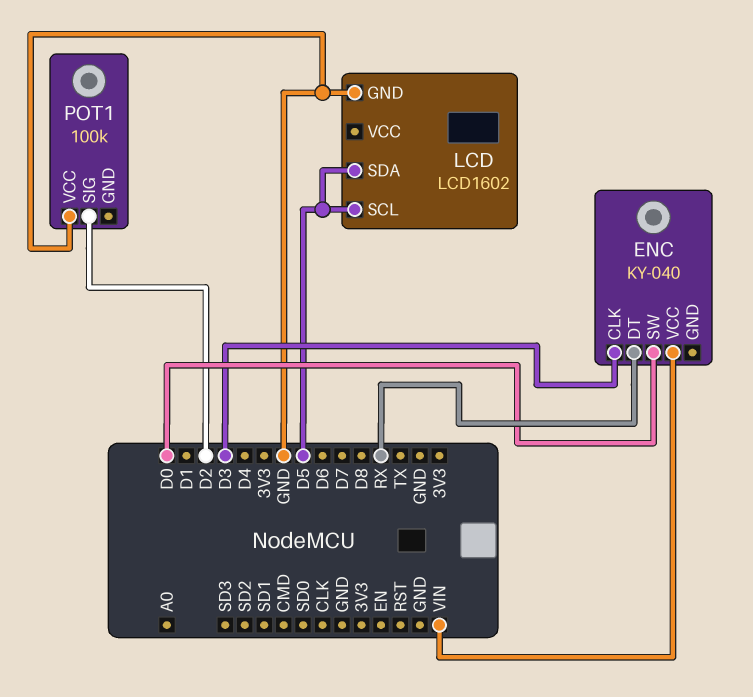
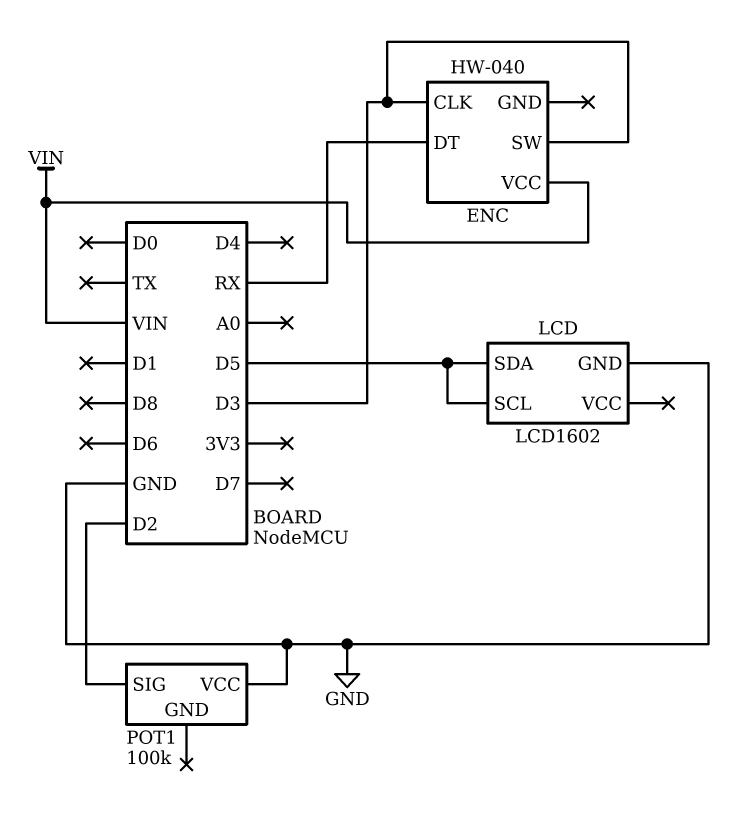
ENC: KY-040 -> HW-040
ENC pin SW: D0 -> D3

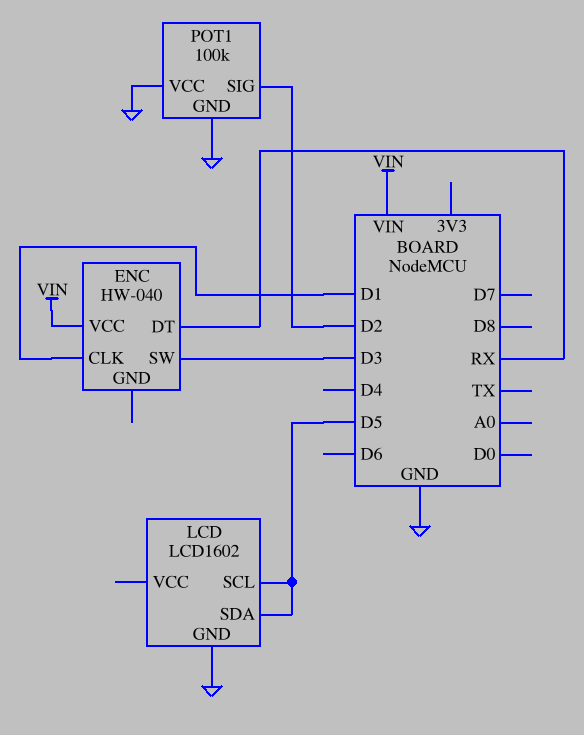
ENC pin CLK: D3 -> D1
POT1 pin GND: none -> GND

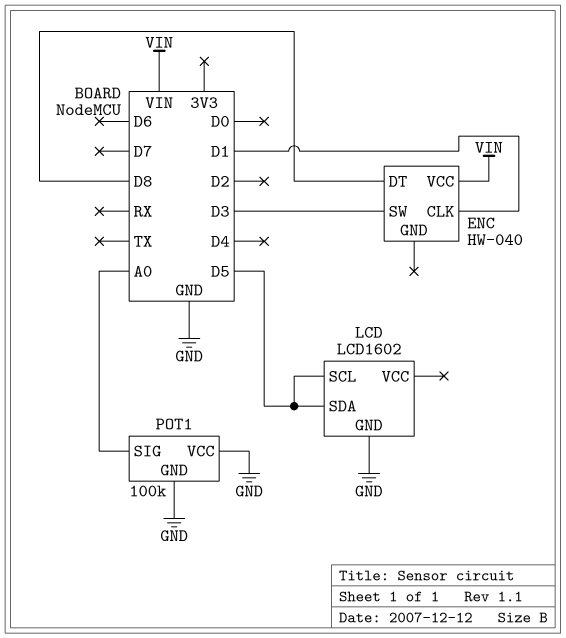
ENC pin DT: RX -> D8
POT1 pin SIG: D2 -> A0

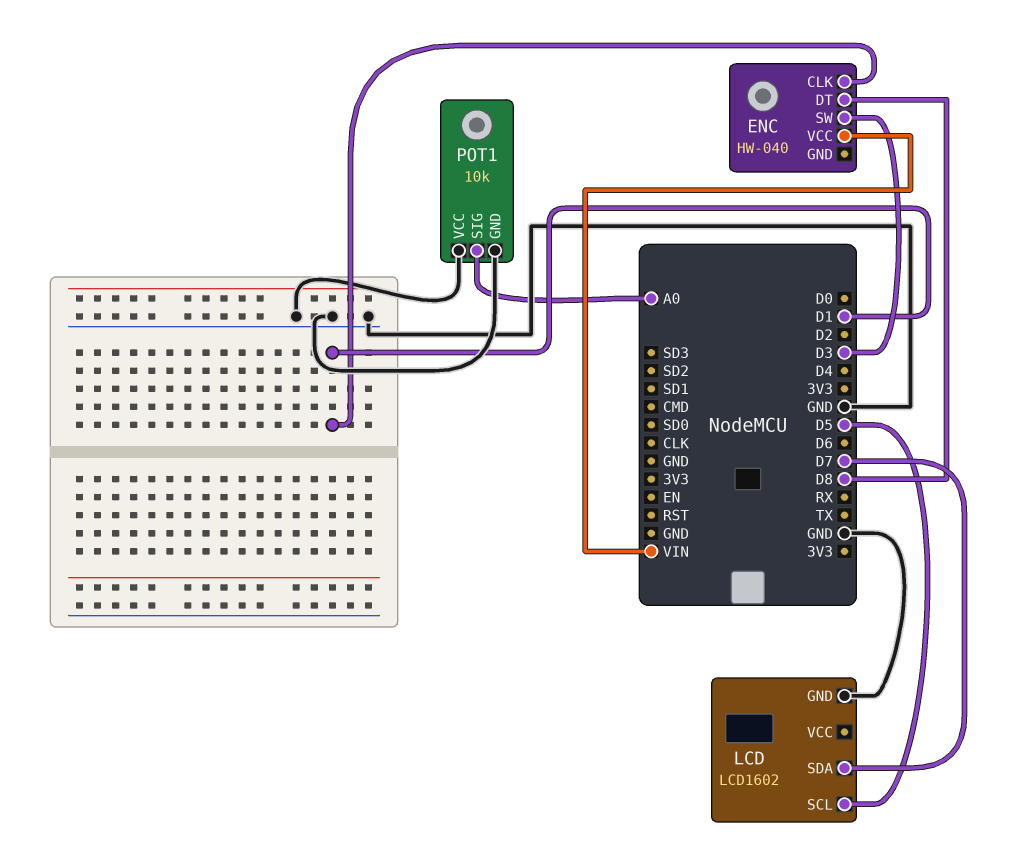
LCD pin SDA: D5 -> D7
POT1: 100k -> 10k

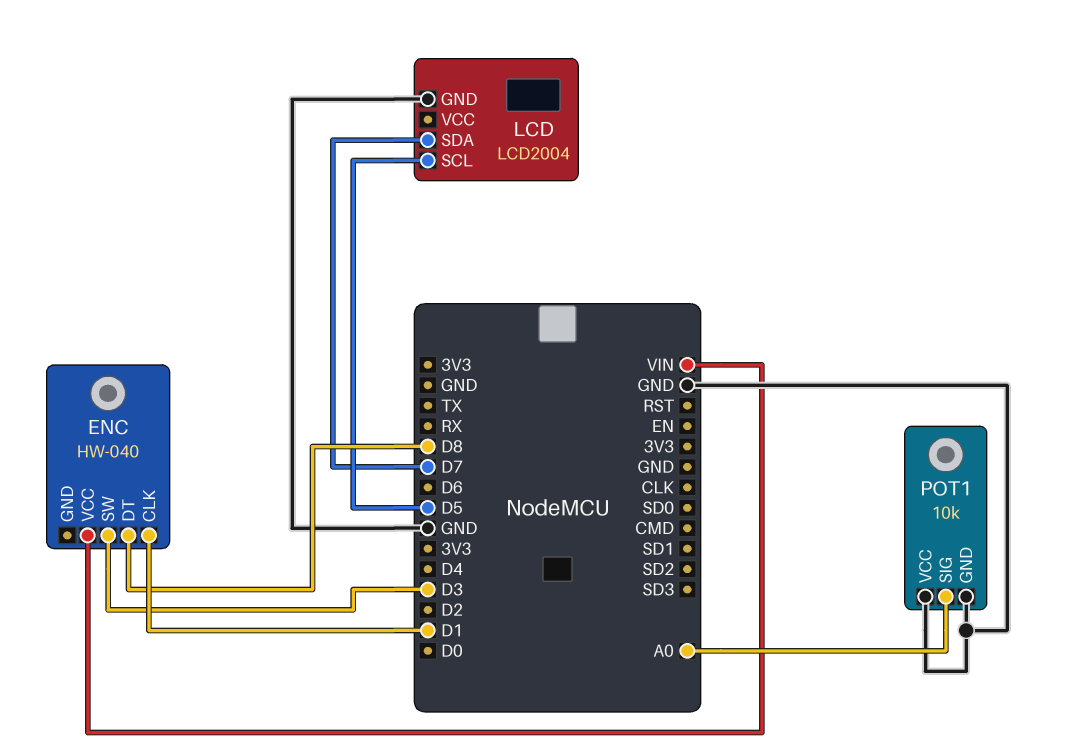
LCD: LCD1602 -> LCD2004

